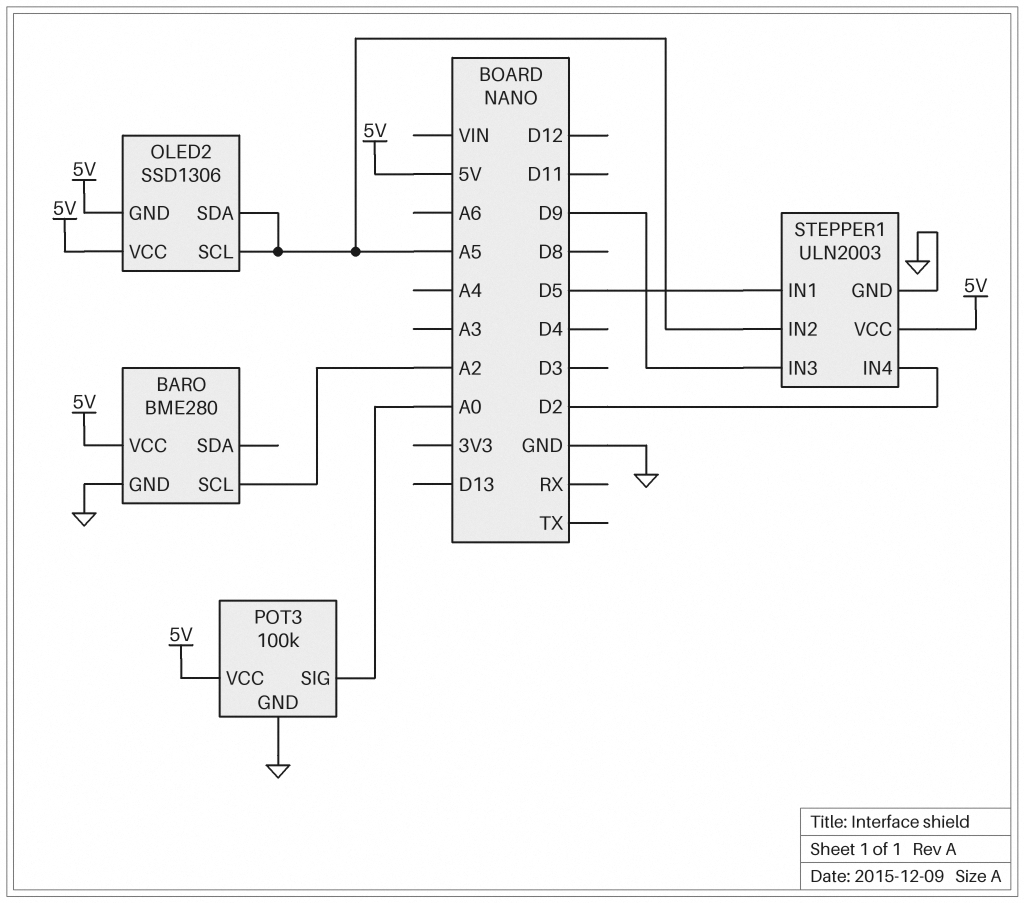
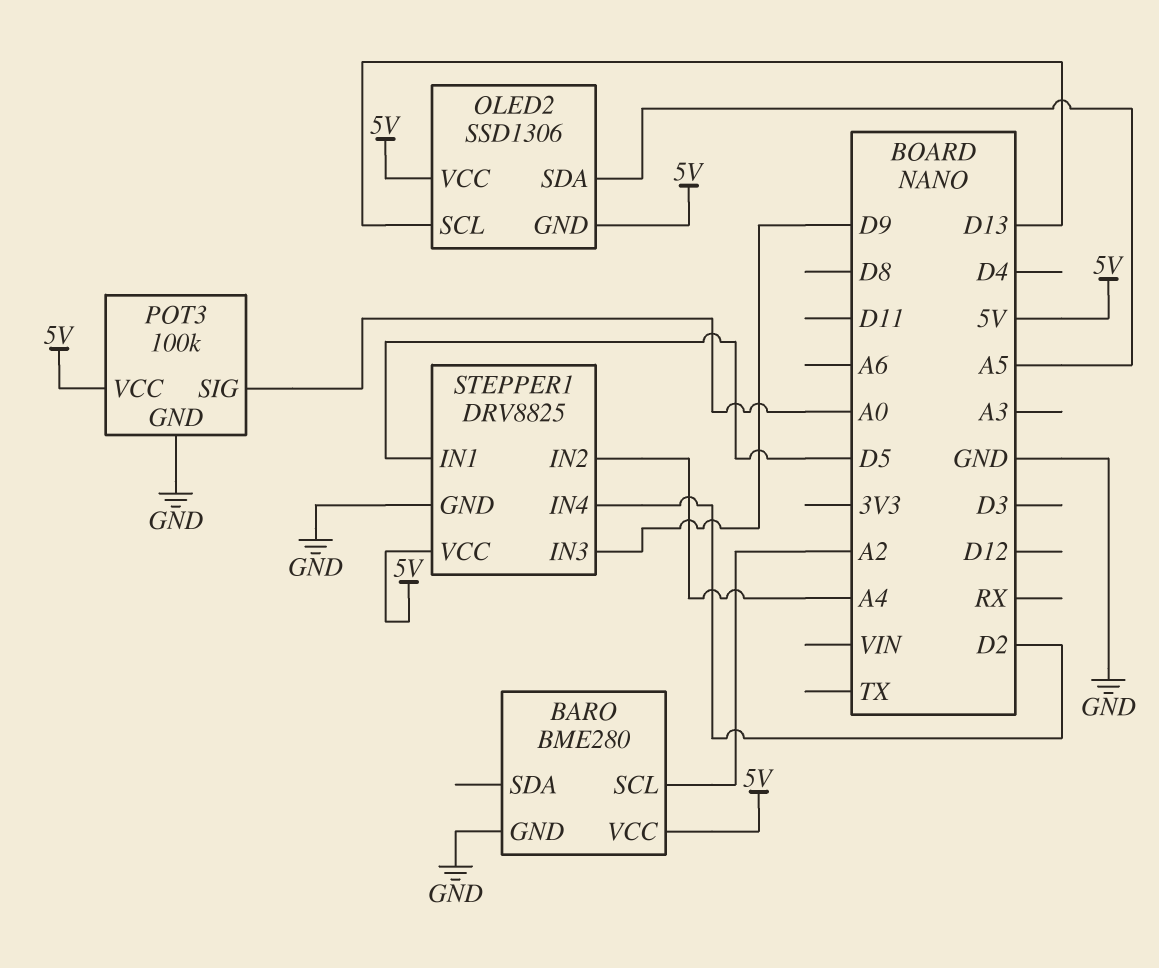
OLED2 pin SCL: A5 -> D13
STEPPER1: ULN2003 -> DRV8825
STEPPER1 pin IN2: A5 -> A4

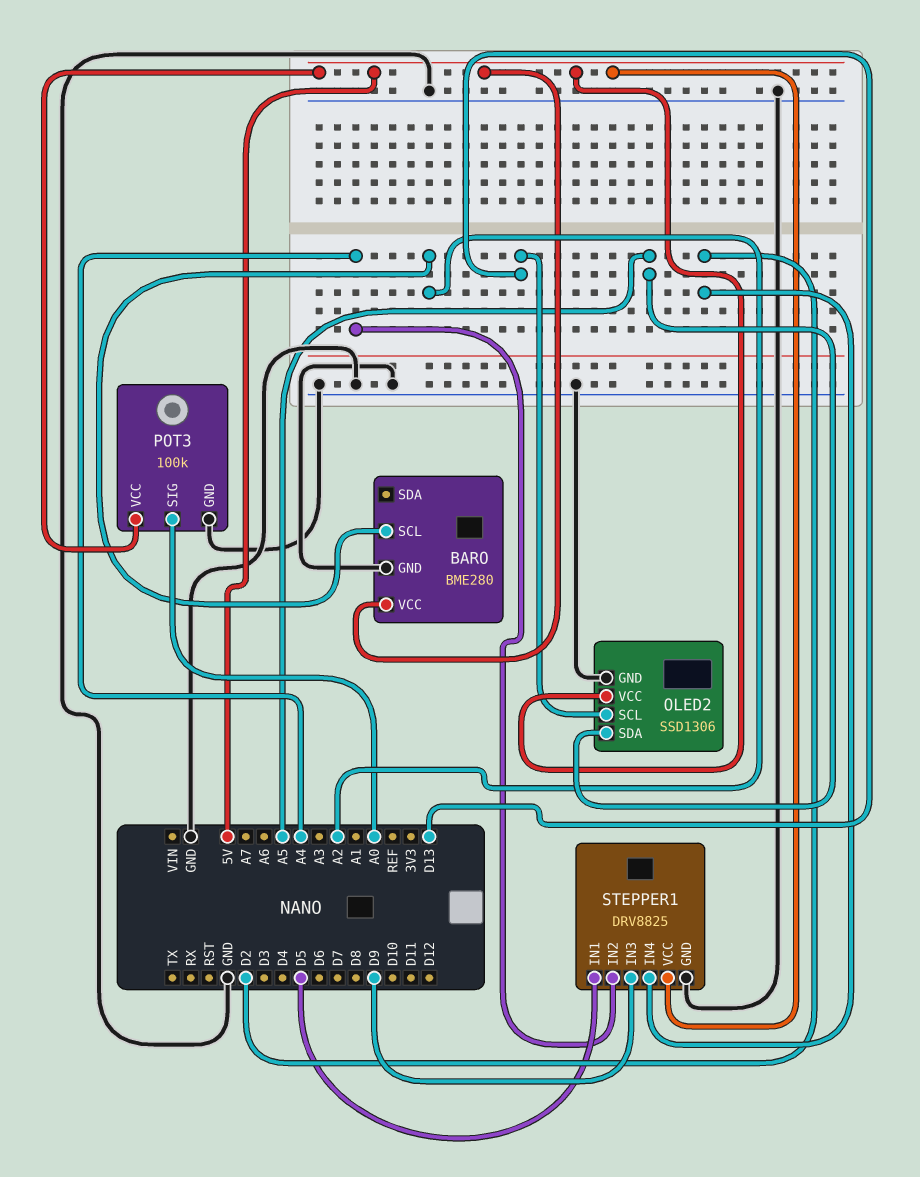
OLED2 pin GND: 5V -> GND

